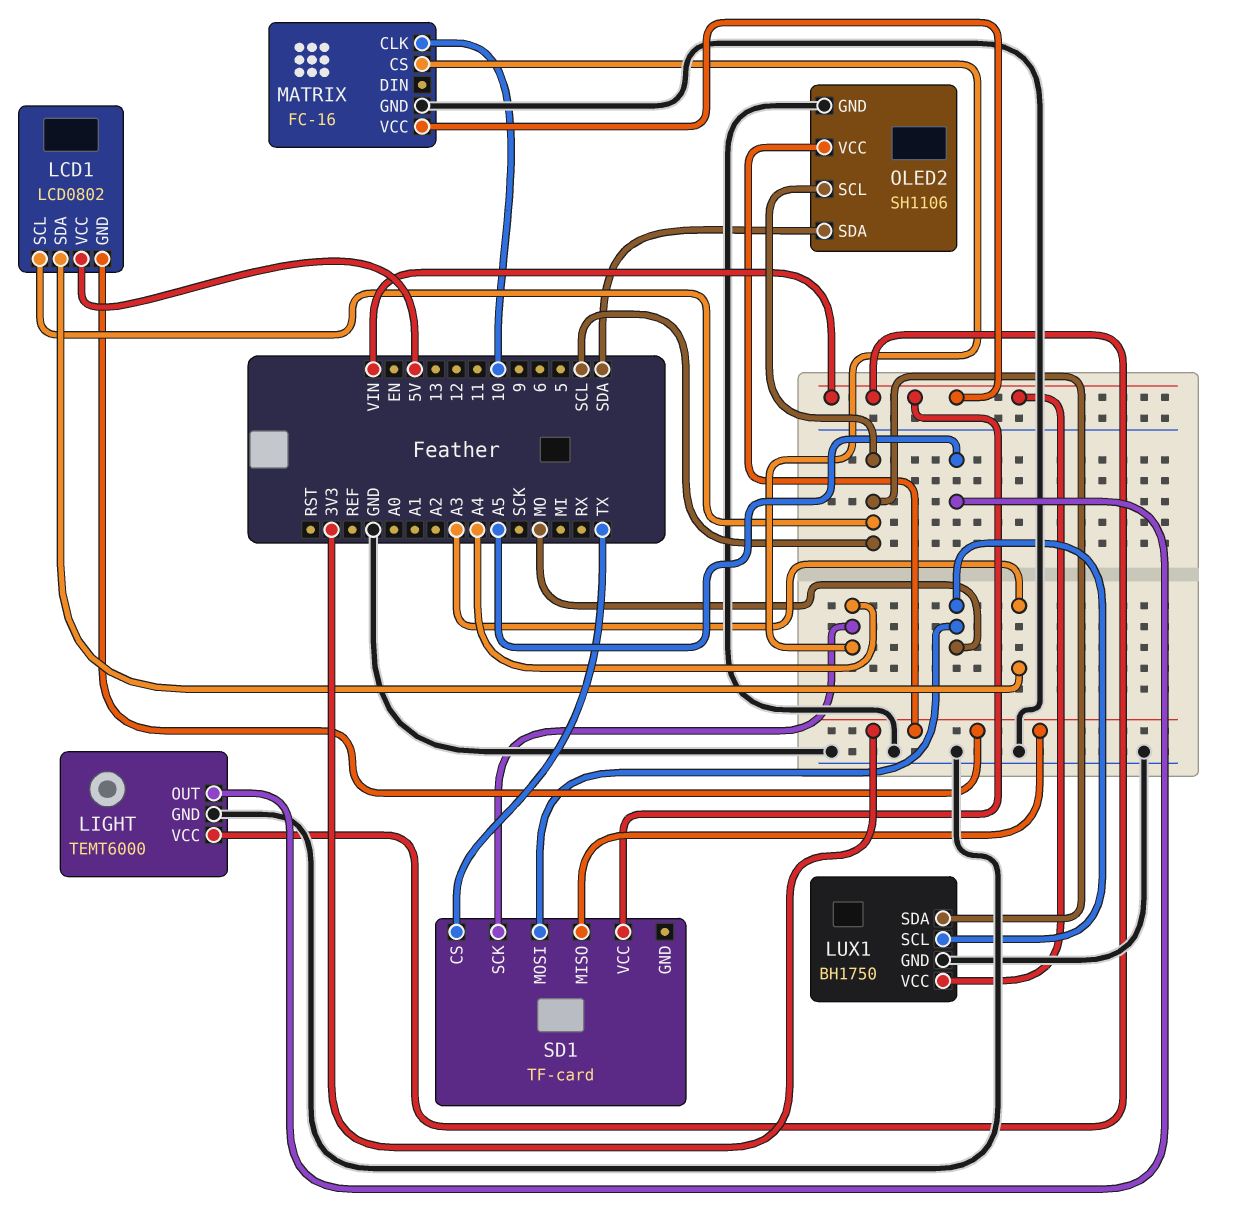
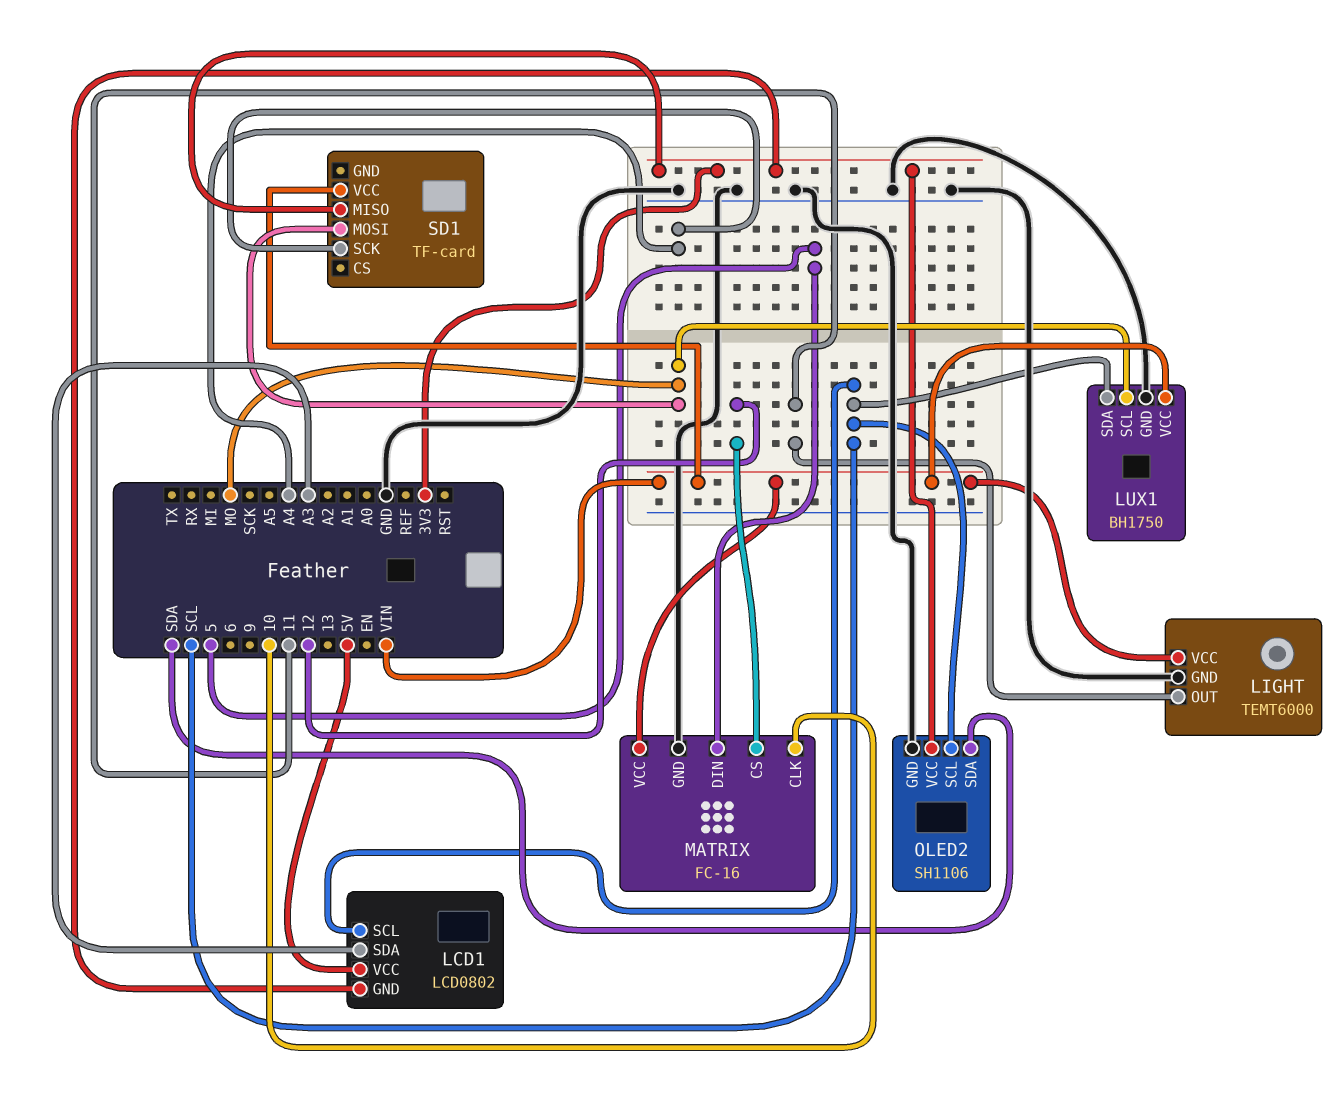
LIGHT pin OUT: A5 -> 11
MATRIX pin CS: A4 -> 12
MATRIX pin DIN: none -> 5
SD1 pin CS: TX -> none

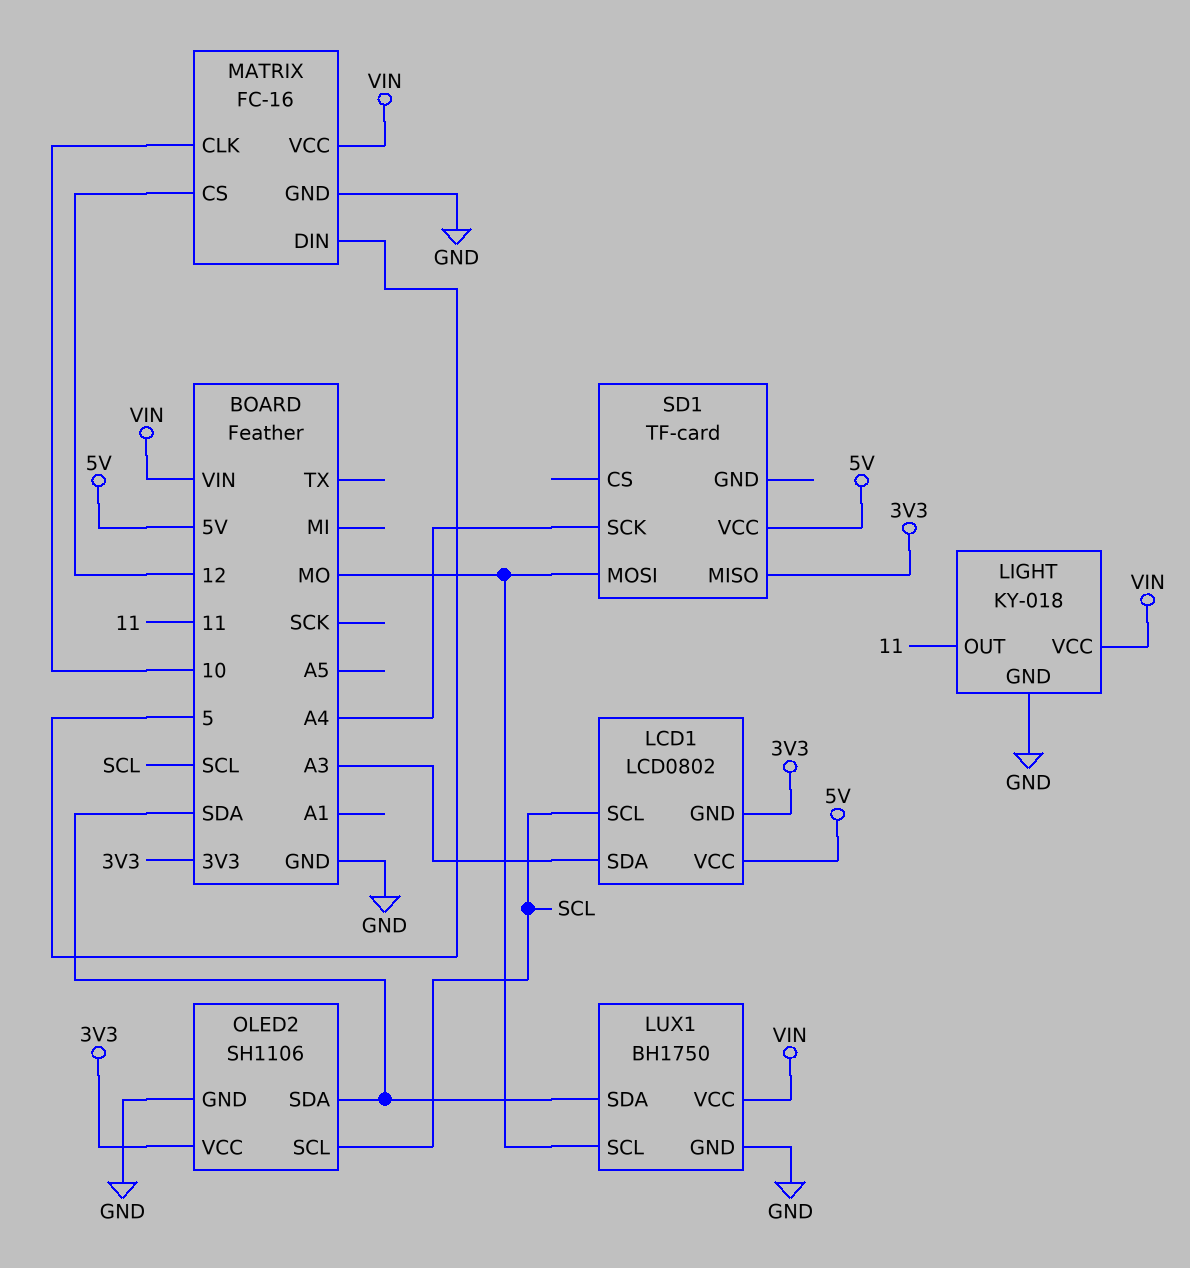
LIGHT: TEMT6000 -> KY-018
LUX1 pin SDA: SCL -> SDA
SD1 pin VCC: VIN -> 5V

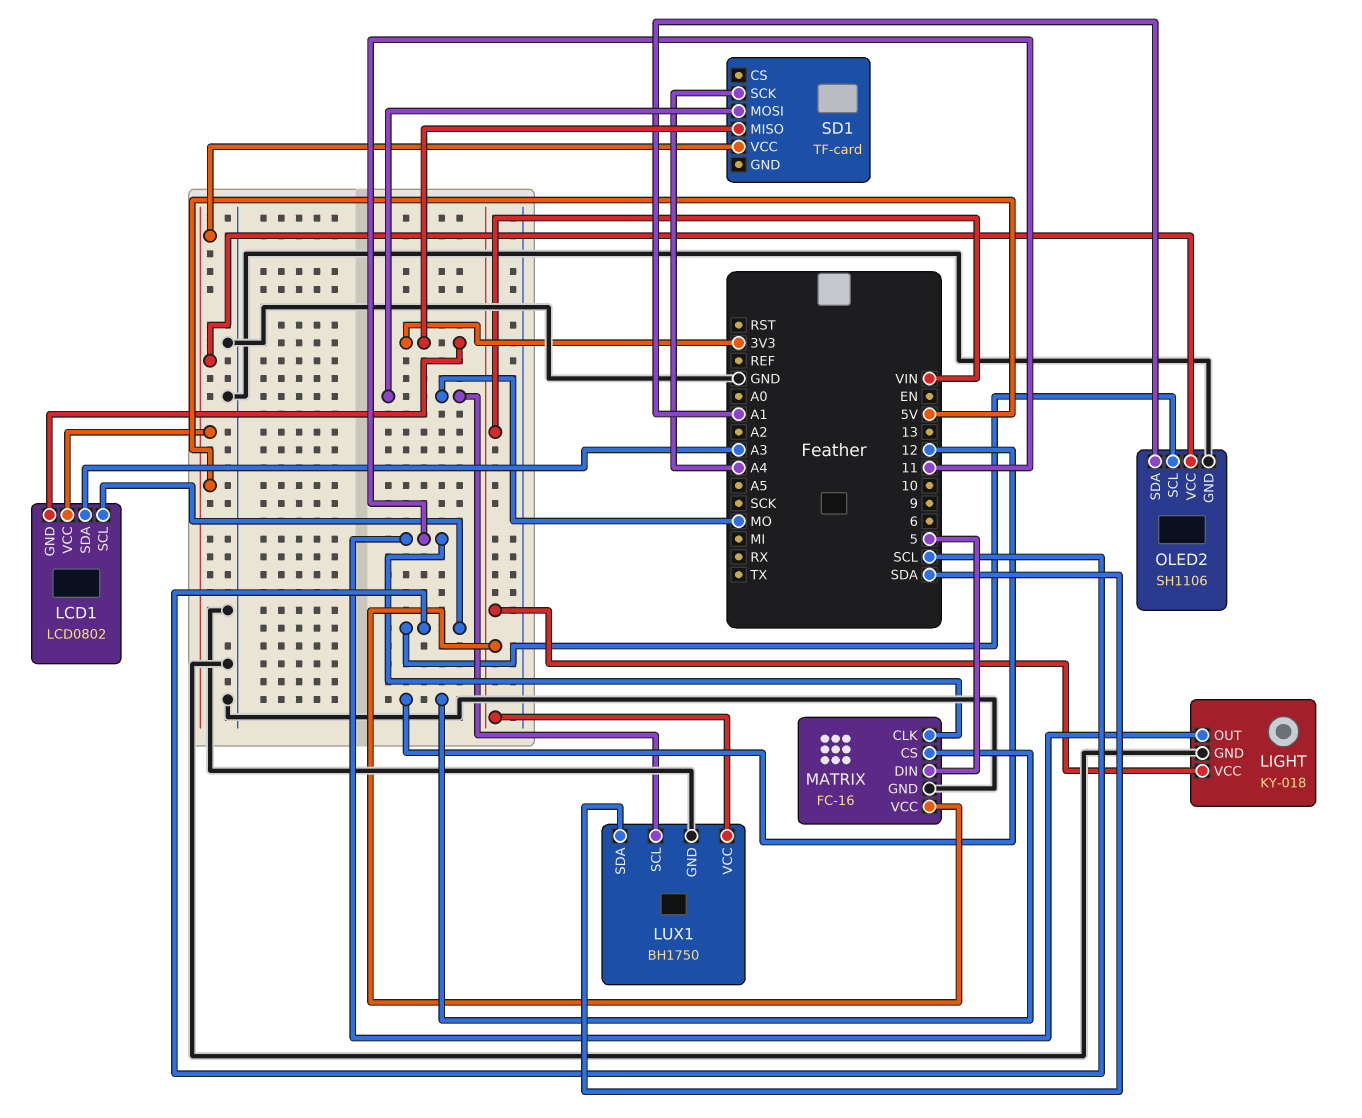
MATRIX pin CLK: 10 -> 11
OLED2 pin SDA: SDA -> A1
OLED2 pin VCC: 3V3 -> 5V

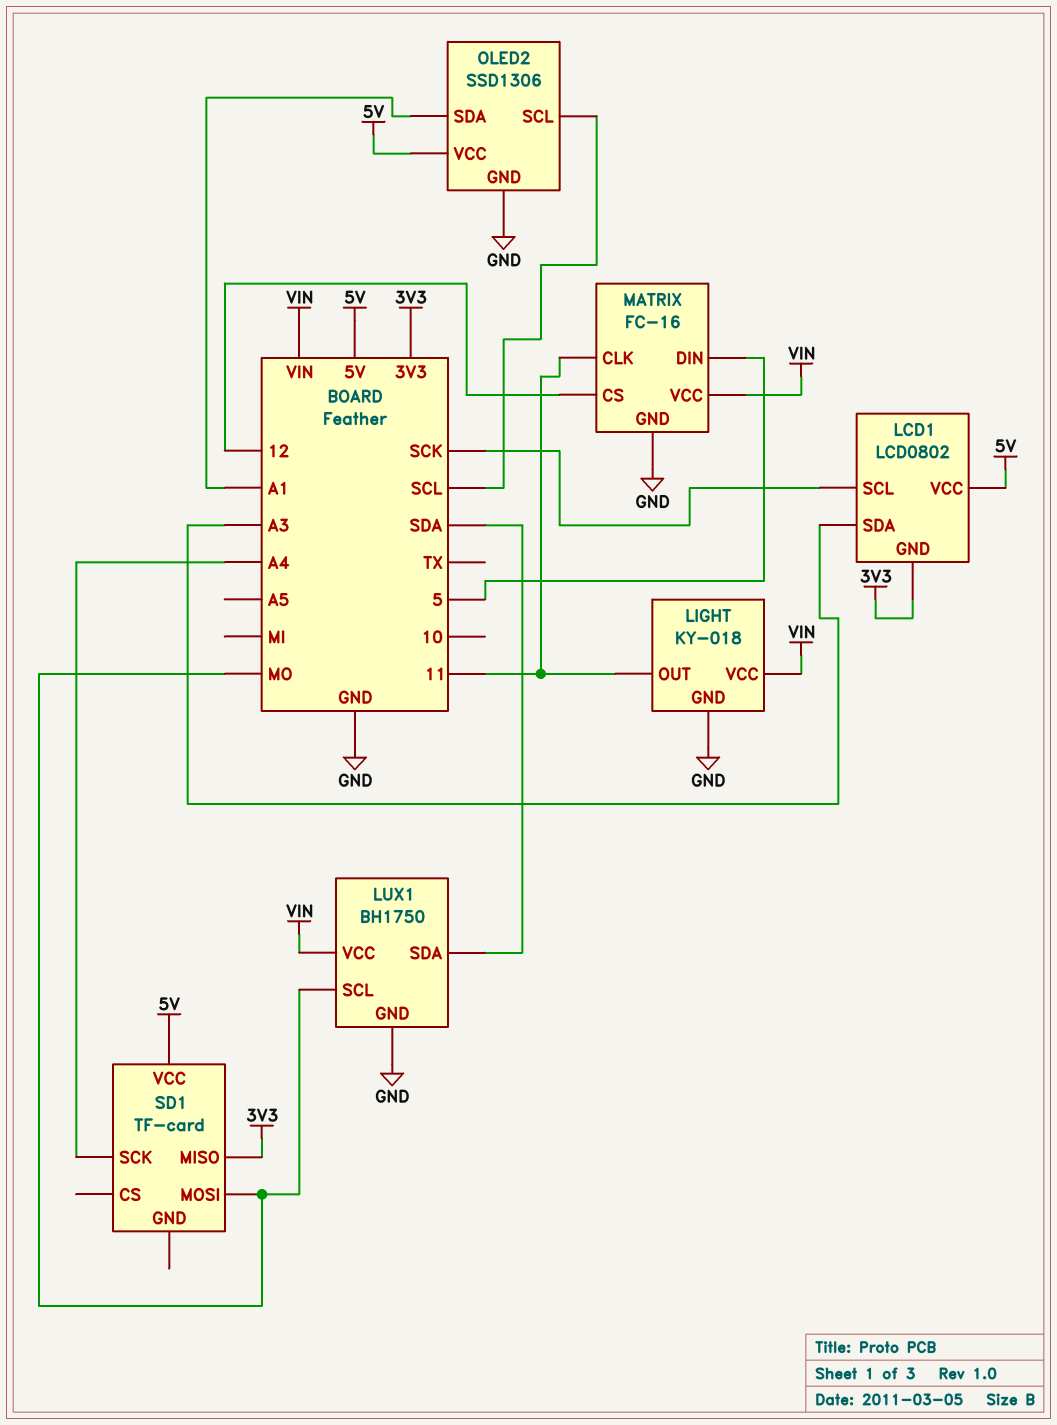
LCD1 pin SCL: SCL -> SCK
OLED2: SH1106 -> SSD1306

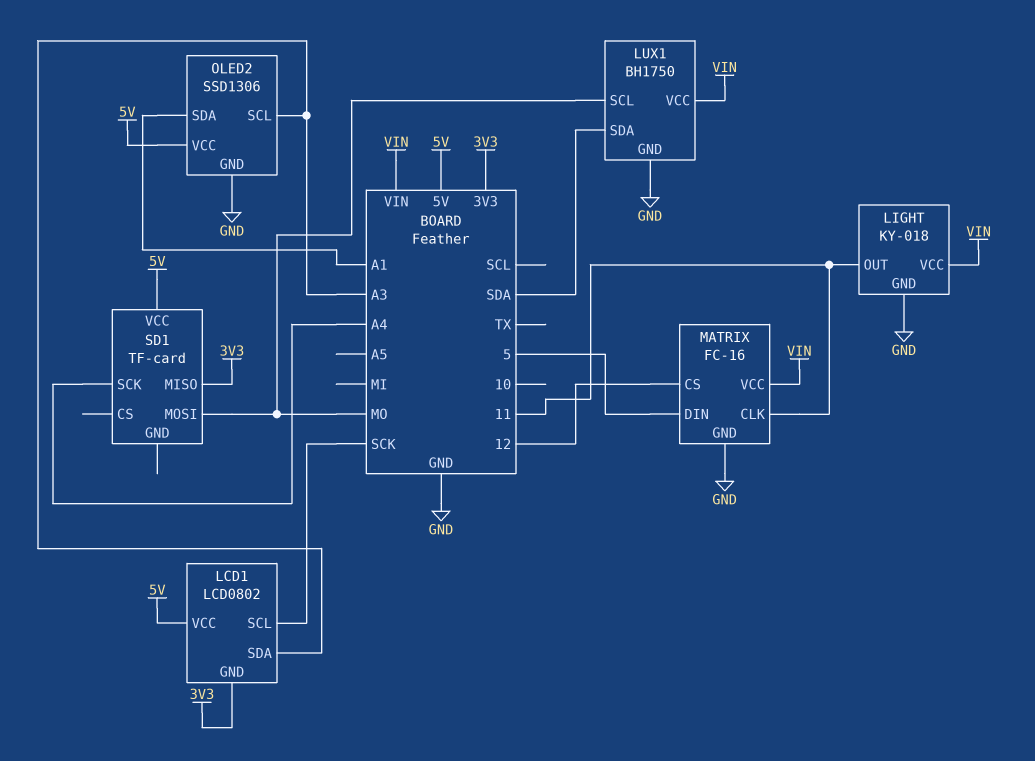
OLED2 pin SCL: SCL -> A3

